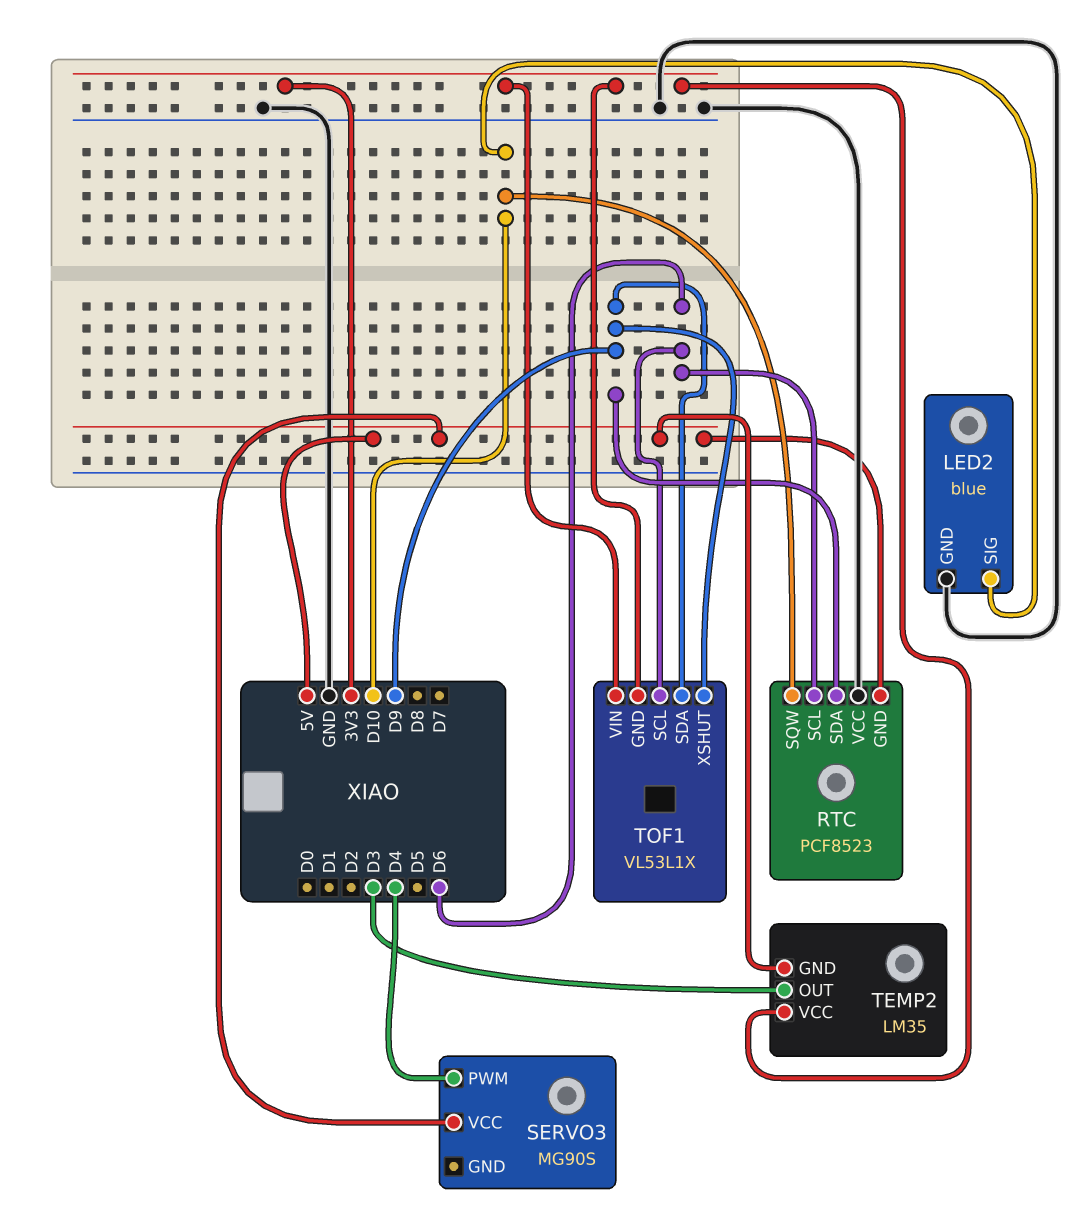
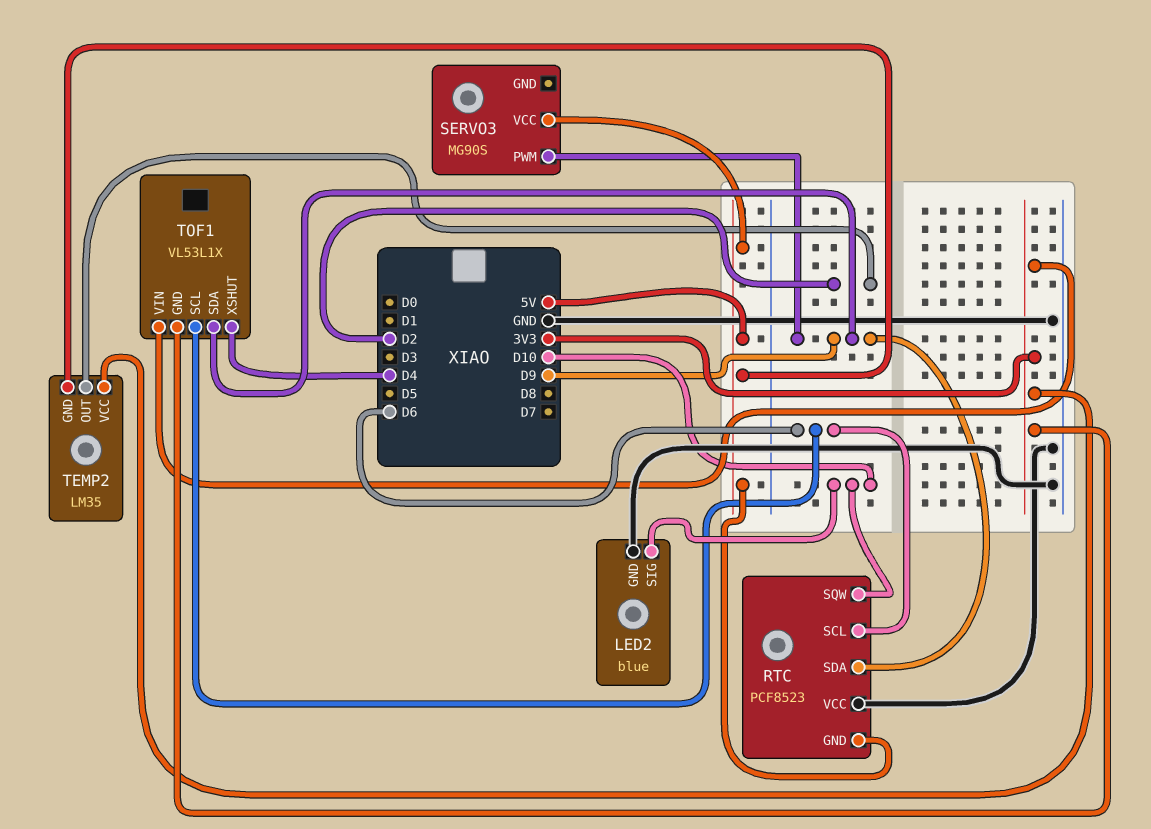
SERVO3 pin PWM: D4 -> D9
TEMP2 pin OUT: D3 -> D2
TOF1 pin XSHUT: D9 -> D4

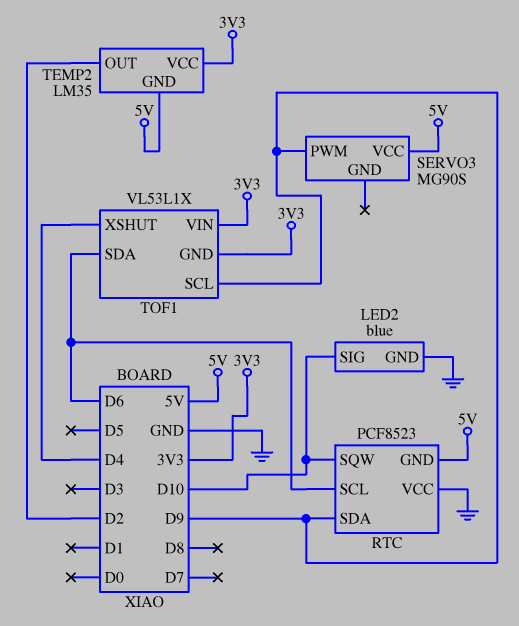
TOF1 pin SCL: D6 -> D9
TOF1 pin SDA: D9 -> D6

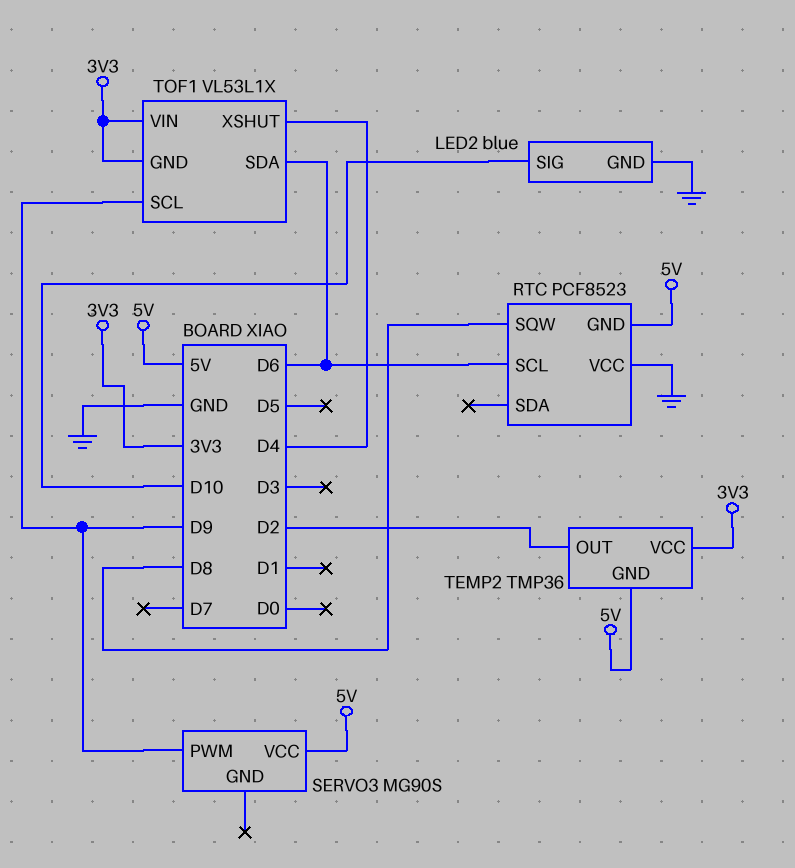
RTC pin SDA: D9 -> none
RTC pin SQW: D10 -> D8
TEMP2: LM35 -> TMP36

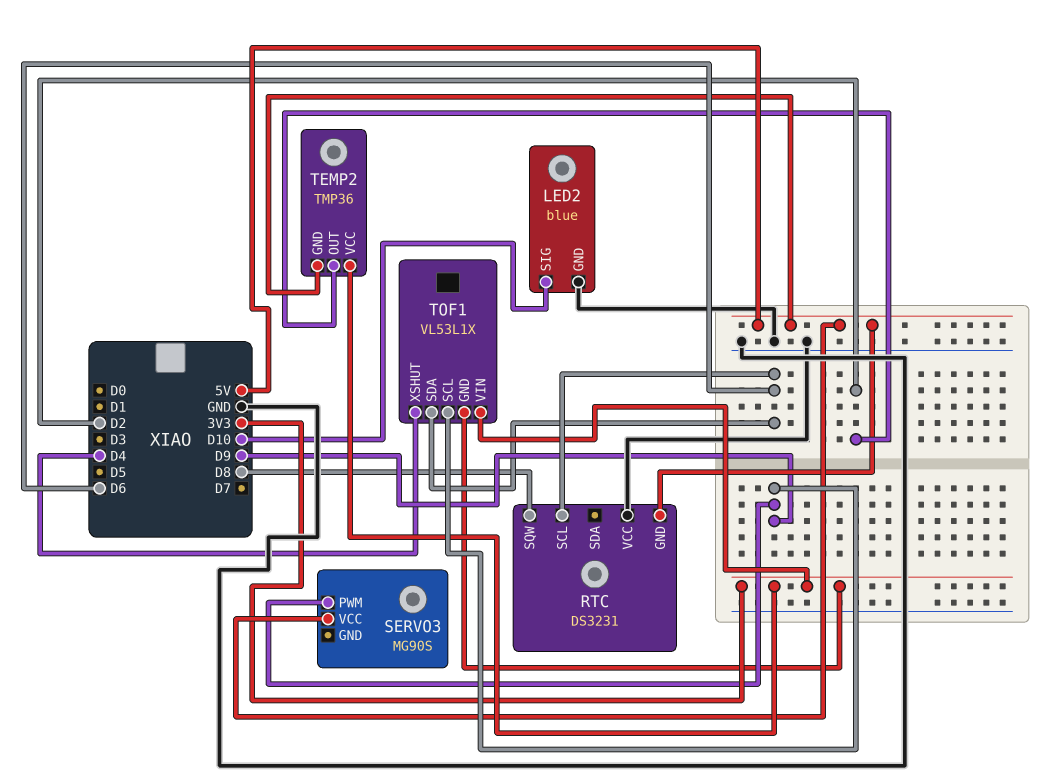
RTC: PCF8523 -> DS3231

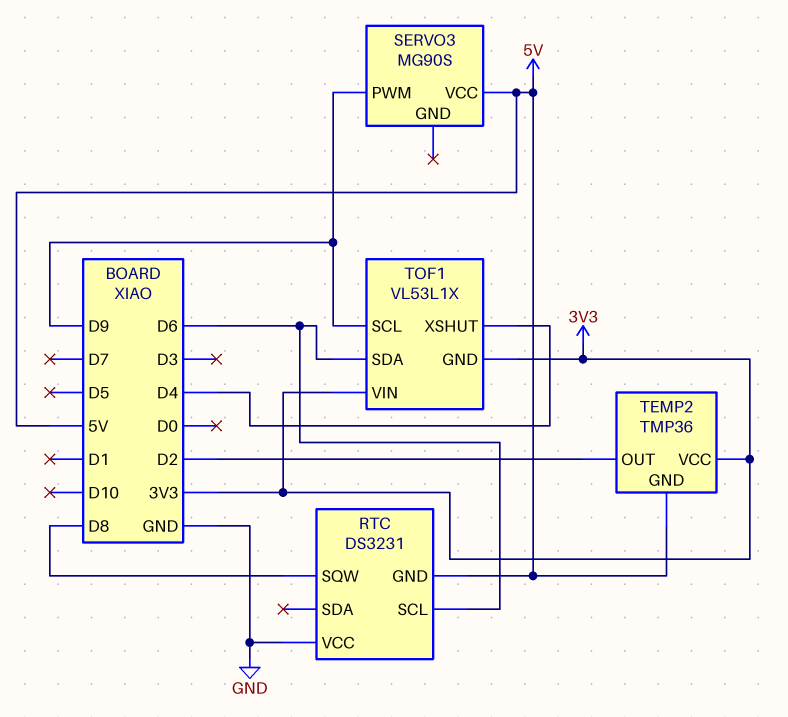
LED2: blue -> none
LED2 pin GND: GND -> none
LED2 pin SIG: D10 -> none

